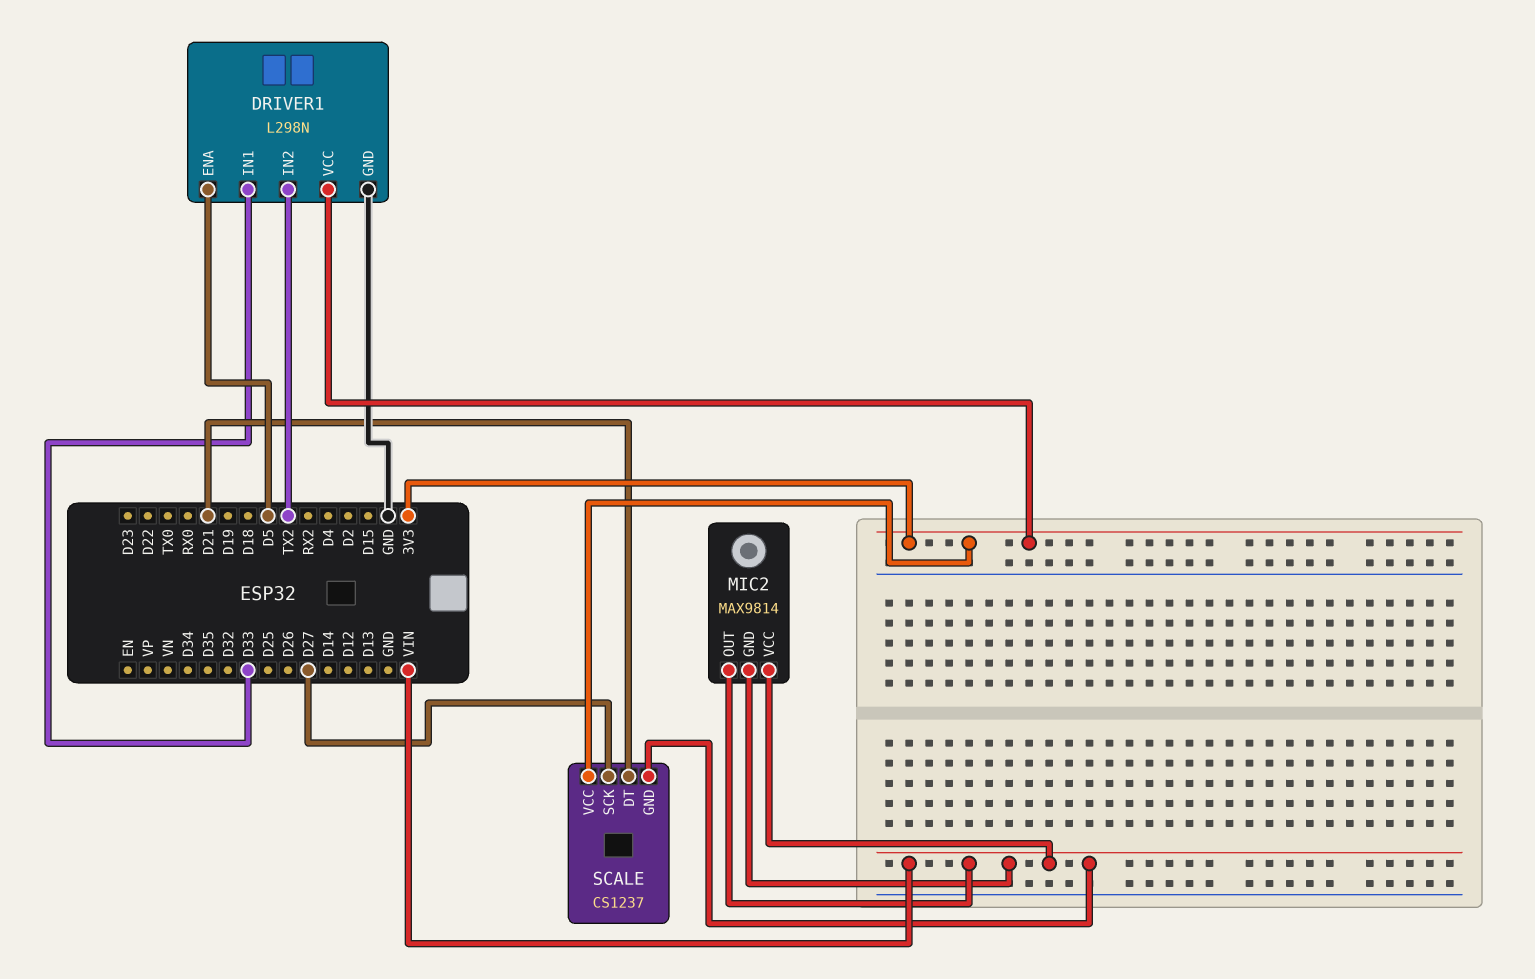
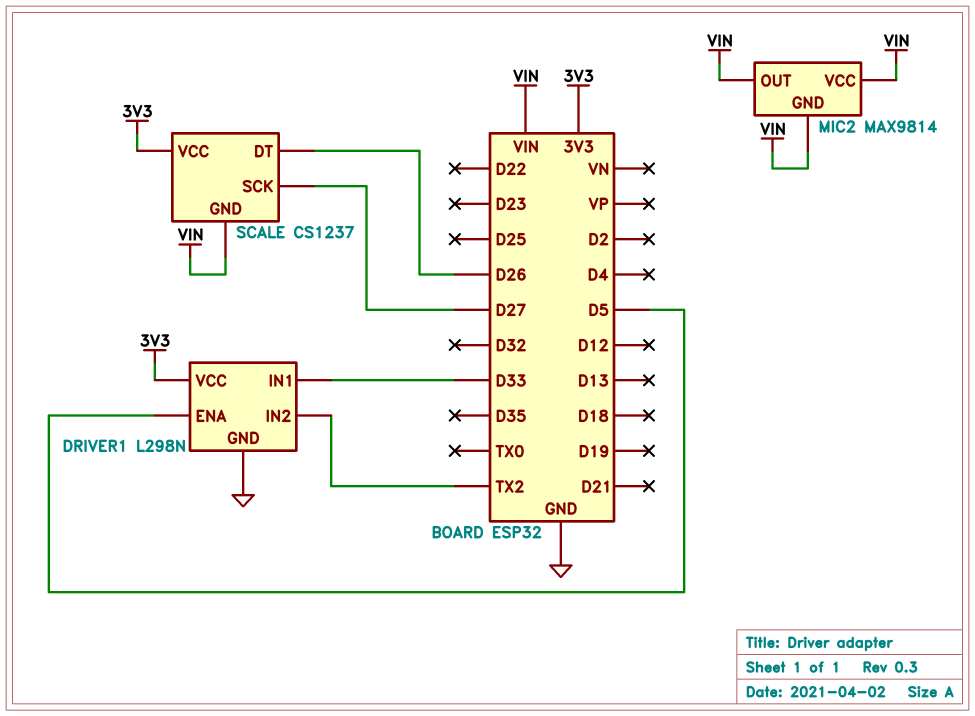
SCALE pin DT: D21 -> D26

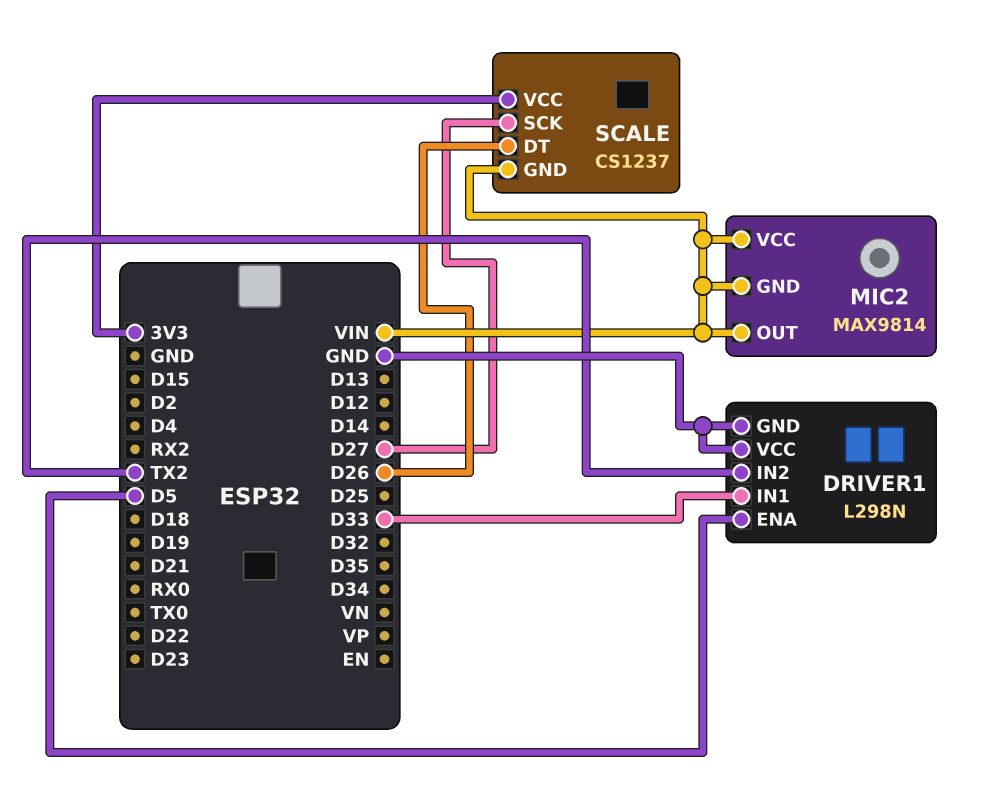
DRIVER1 pin VCC: 3V3 -> GND

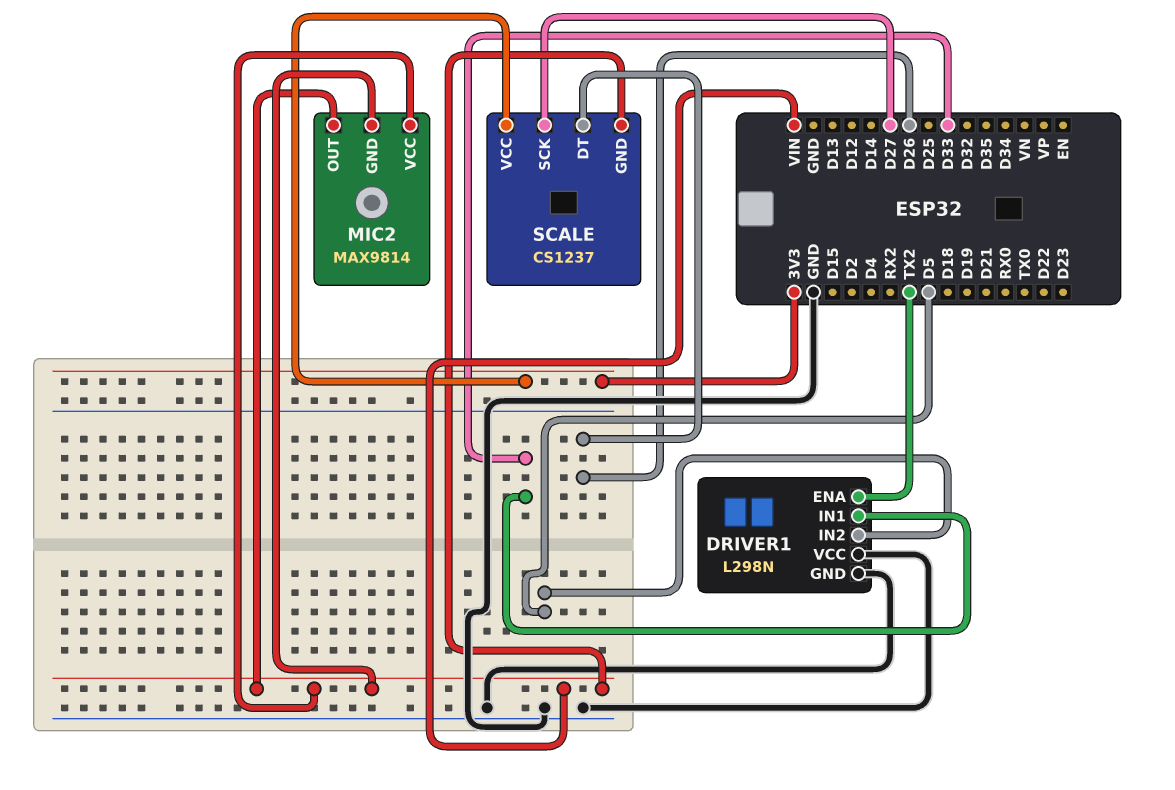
DRIVER1 pin ENA: D5 -> TX2
DRIVER1 pin IN2: TX2 -> D5

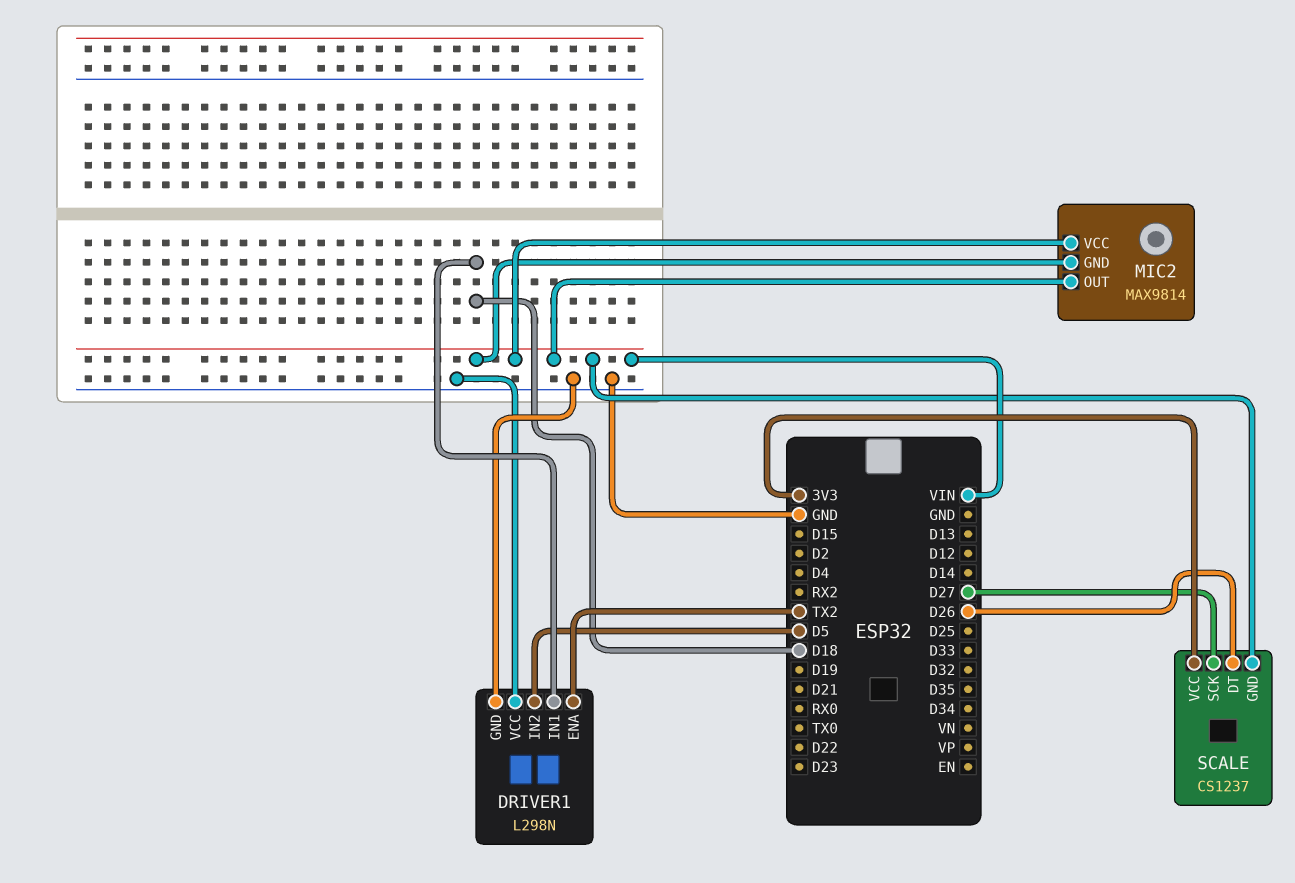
DRIVER1 pin IN1: D33 -> D18

